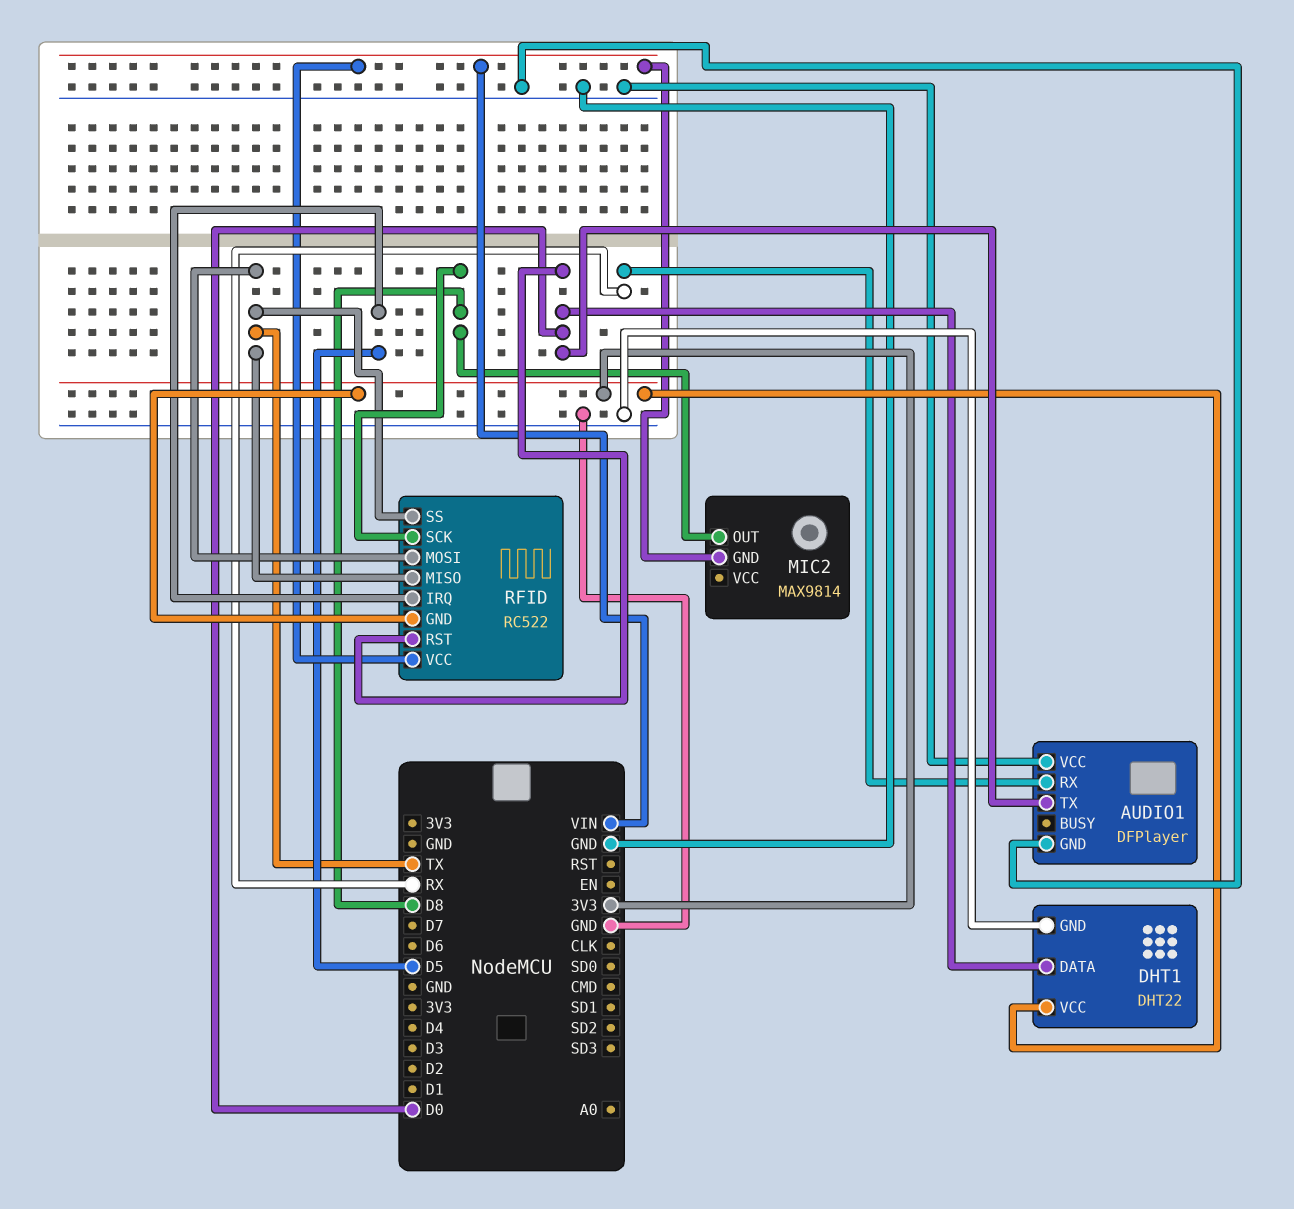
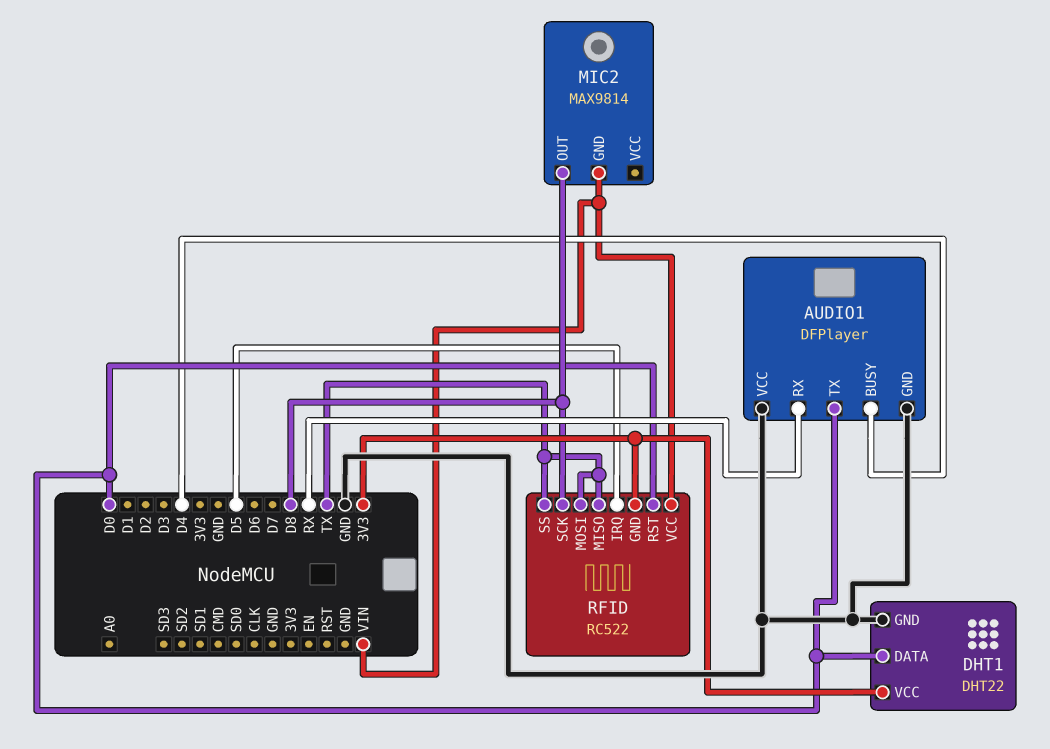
AUDIO1 pin BUSY: none -> D4

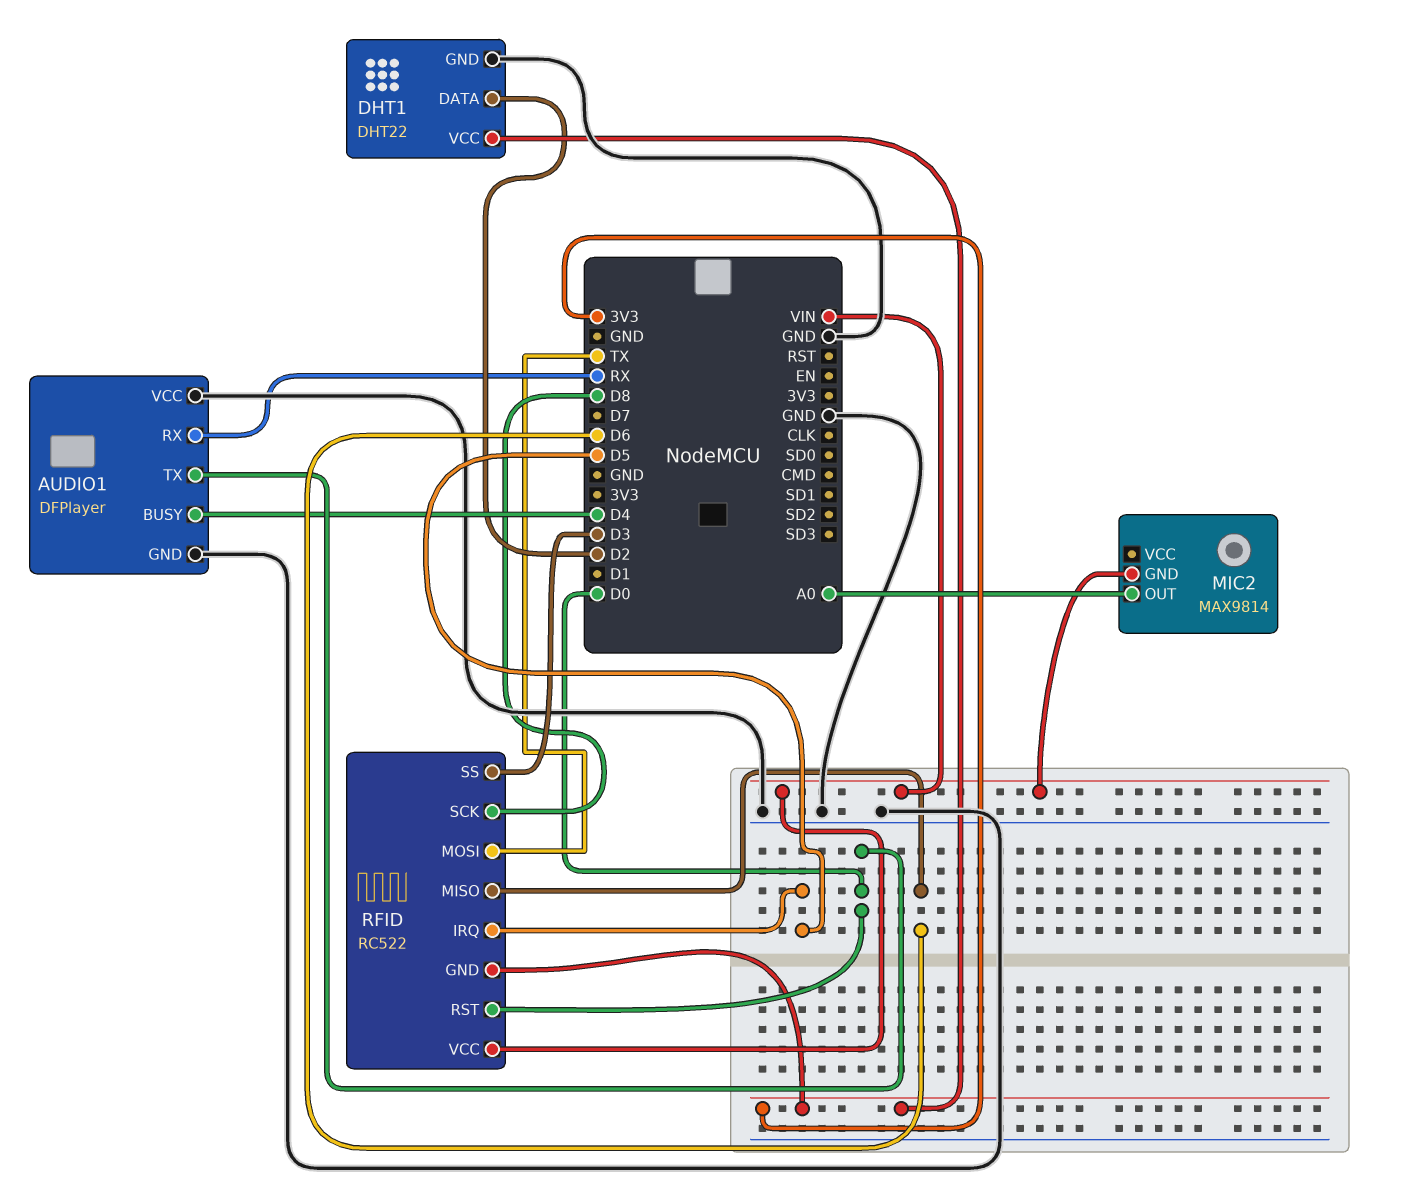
DHT1 pin DATA: D0 -> D2
MIC2 pin OUT: D8 -> A0
RFID pin MISO: TX -> D6
RFID pin SS: TX -> D3

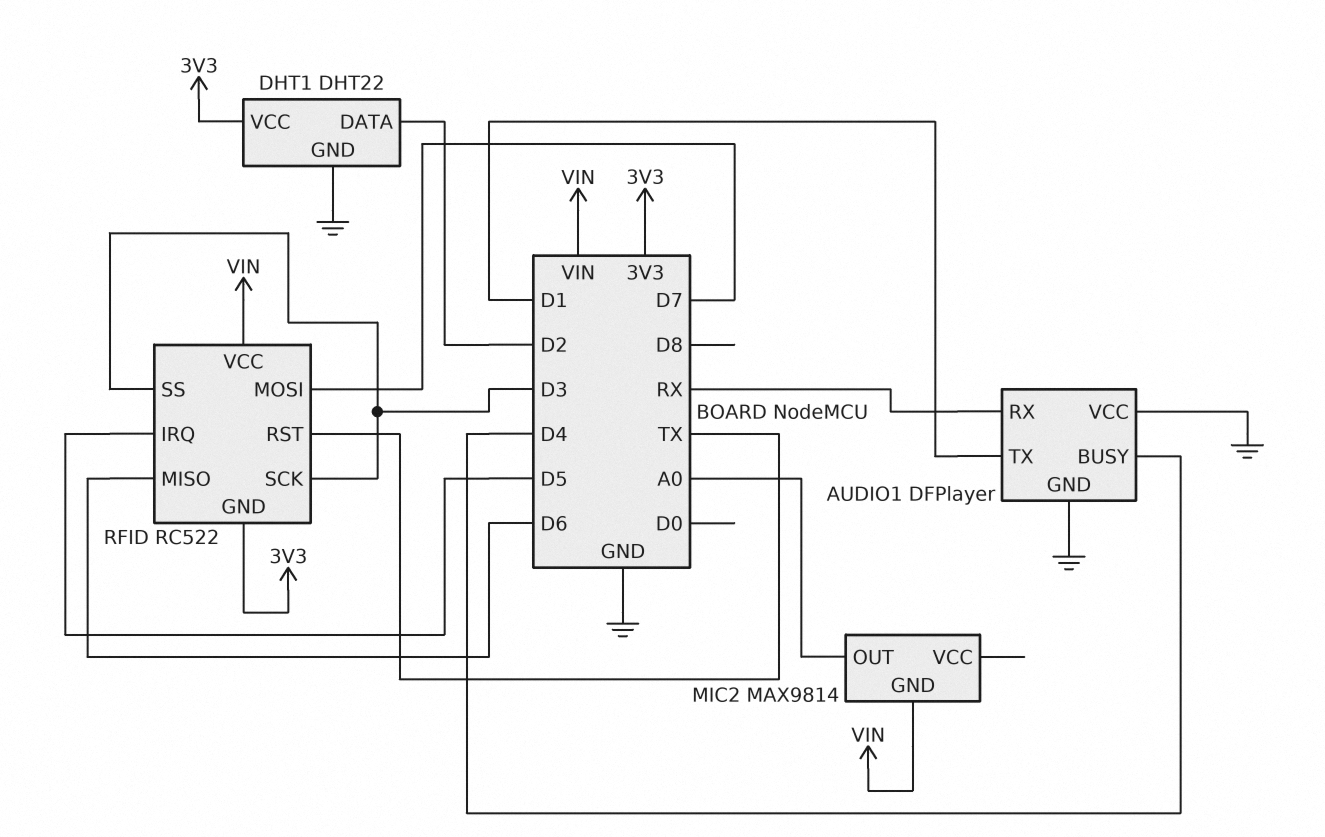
AUDIO1 pin TX: D0 -> D1
RFID pin MOSI: TX -> D7
RFID pin RST: D0 -> TX
RFID pin SCK: D8 -> D3

